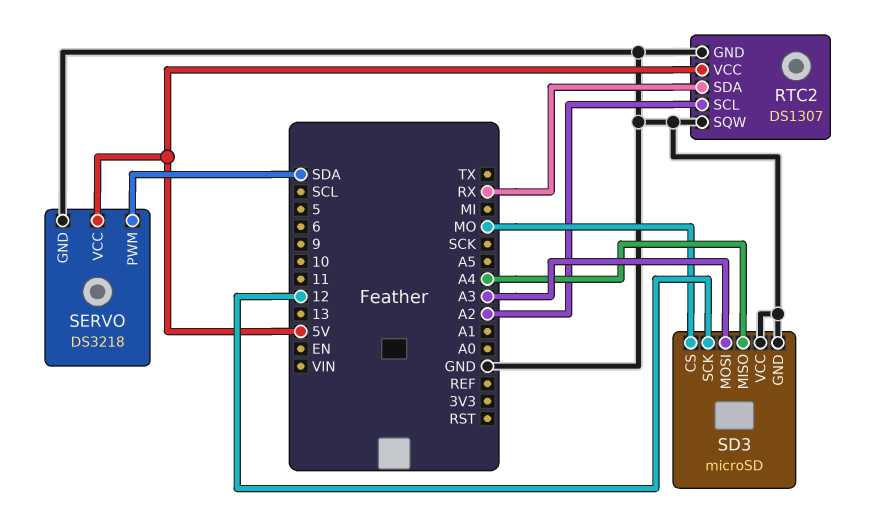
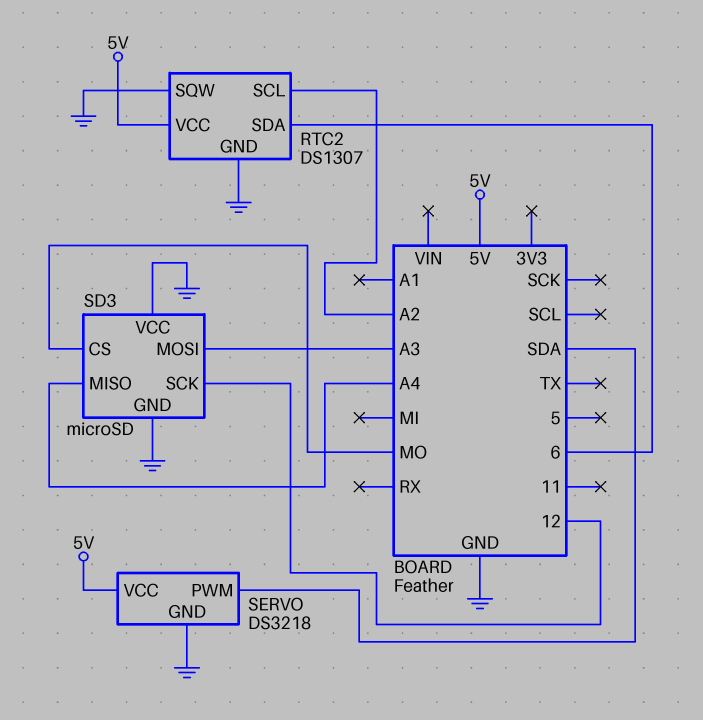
RTC2 pin SDA: RX -> 6

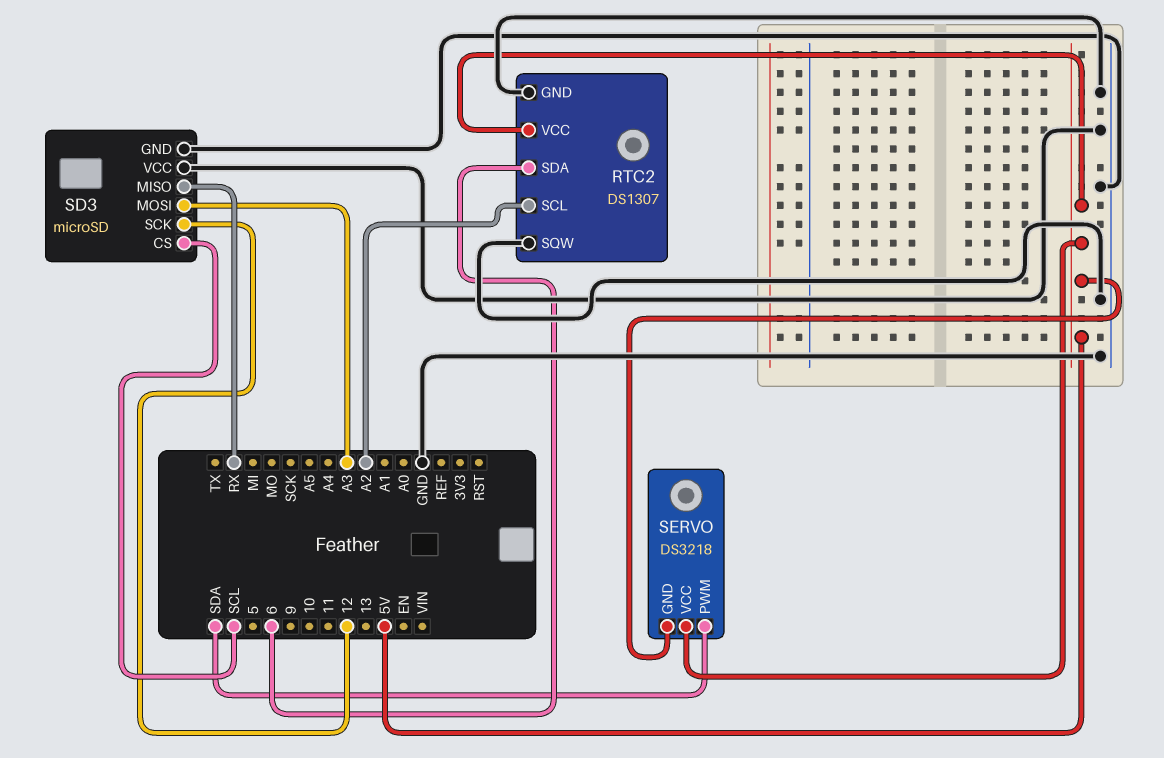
SD3 pin CS: MO -> SCL
SD3 pin MISO: A4 -> RX
SERVO pin GND: GND -> 5V

